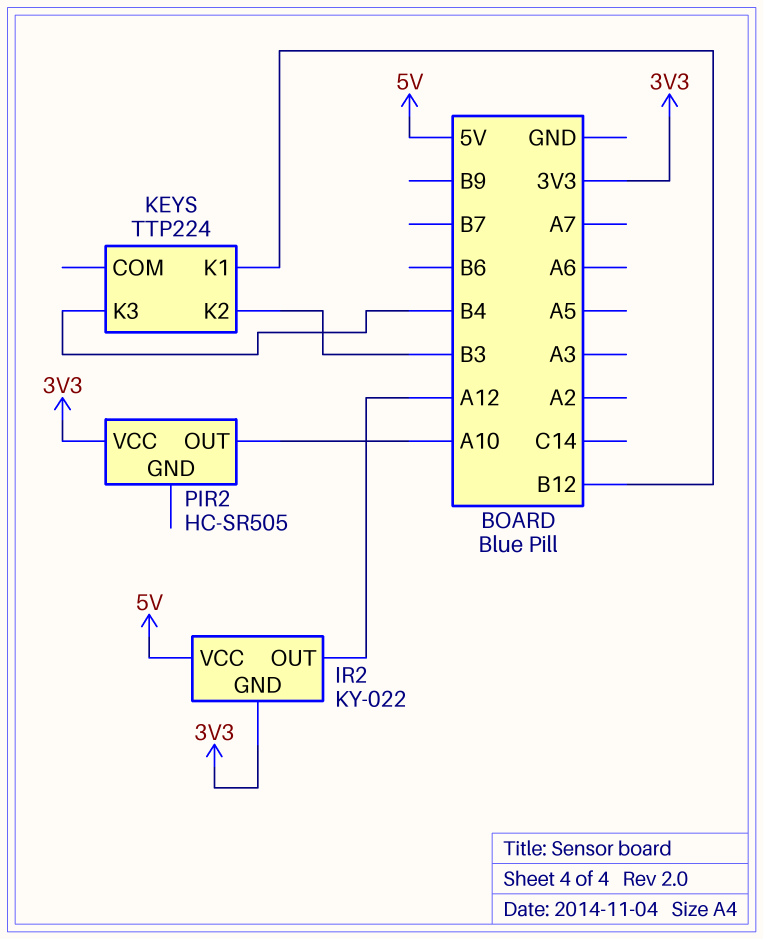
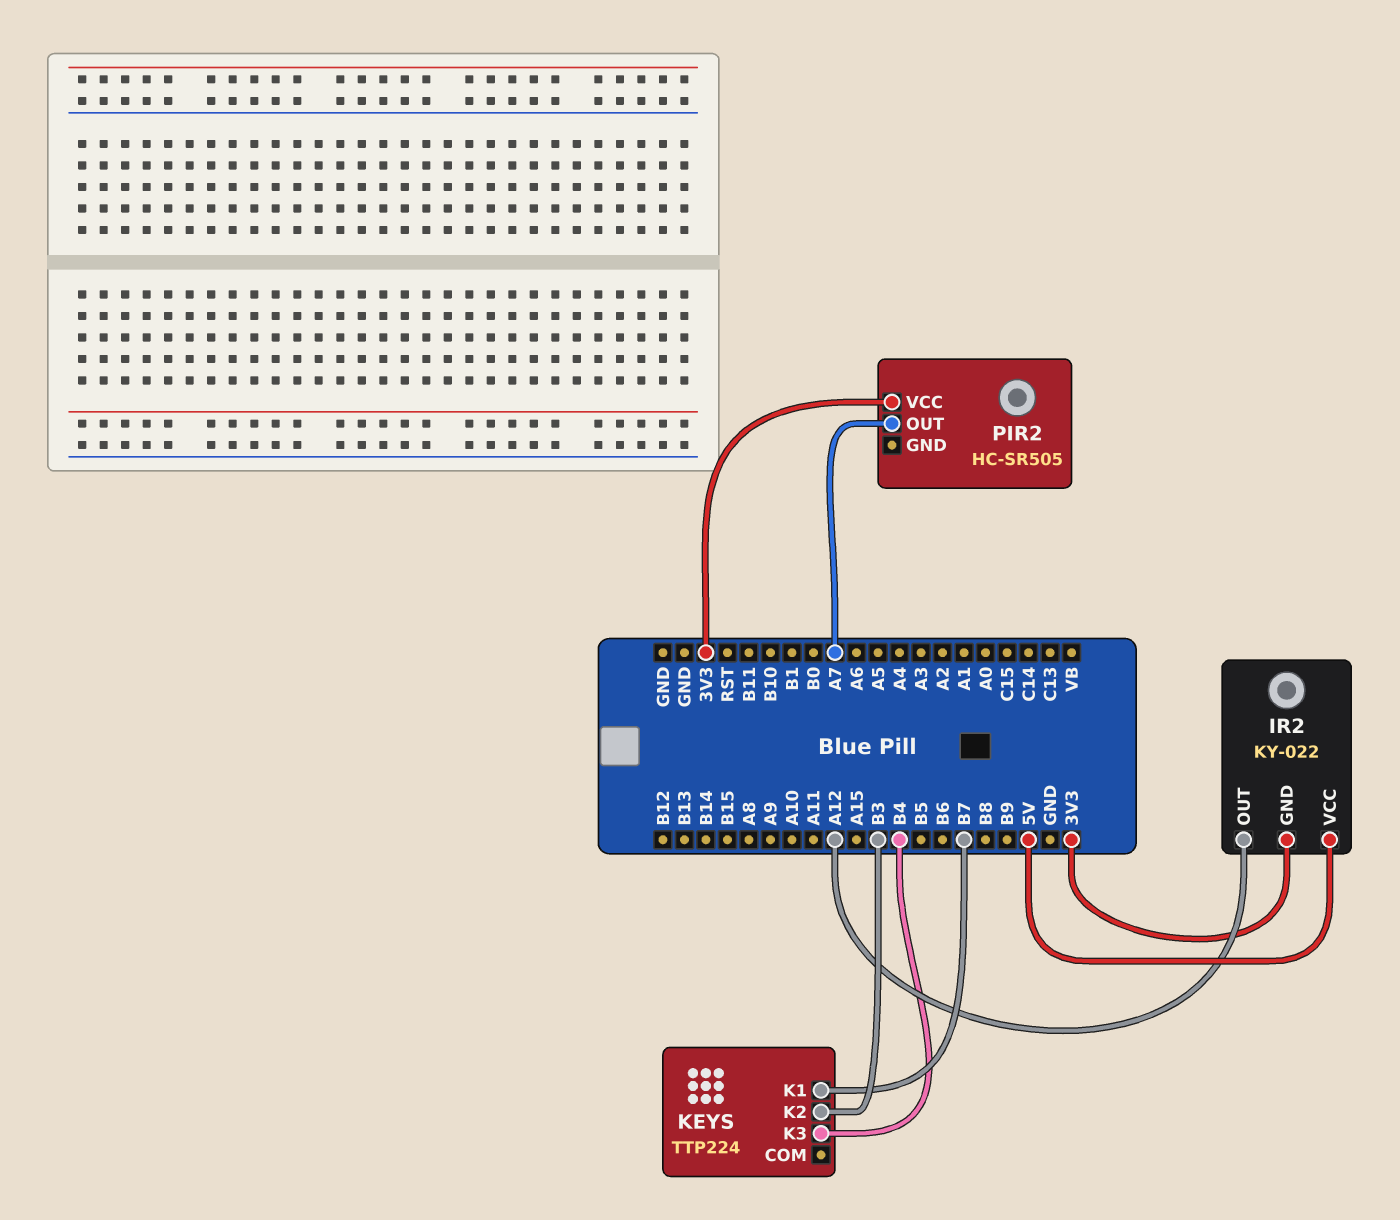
KEYS pin K1: B12 -> B7
PIR2 pin OUT: A10 -> A7

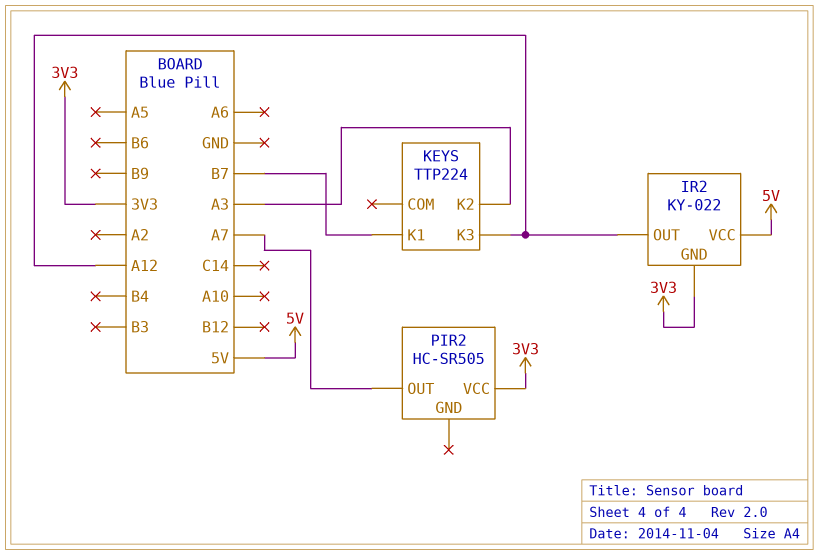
KEYS pin K2: B3 -> A3
KEYS pin K3: B4 -> A12

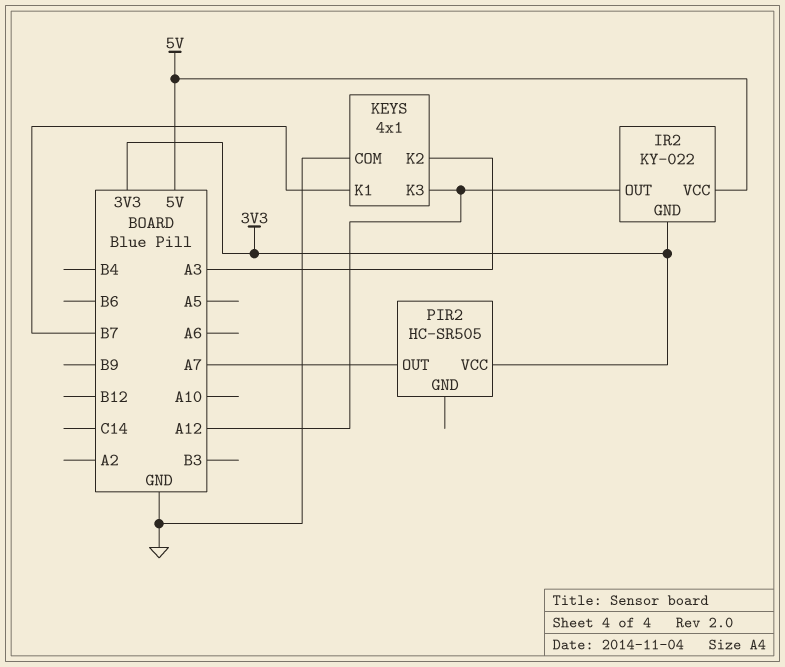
KEYS: TTP224 -> 4x1
KEYS pin COM: none -> GND

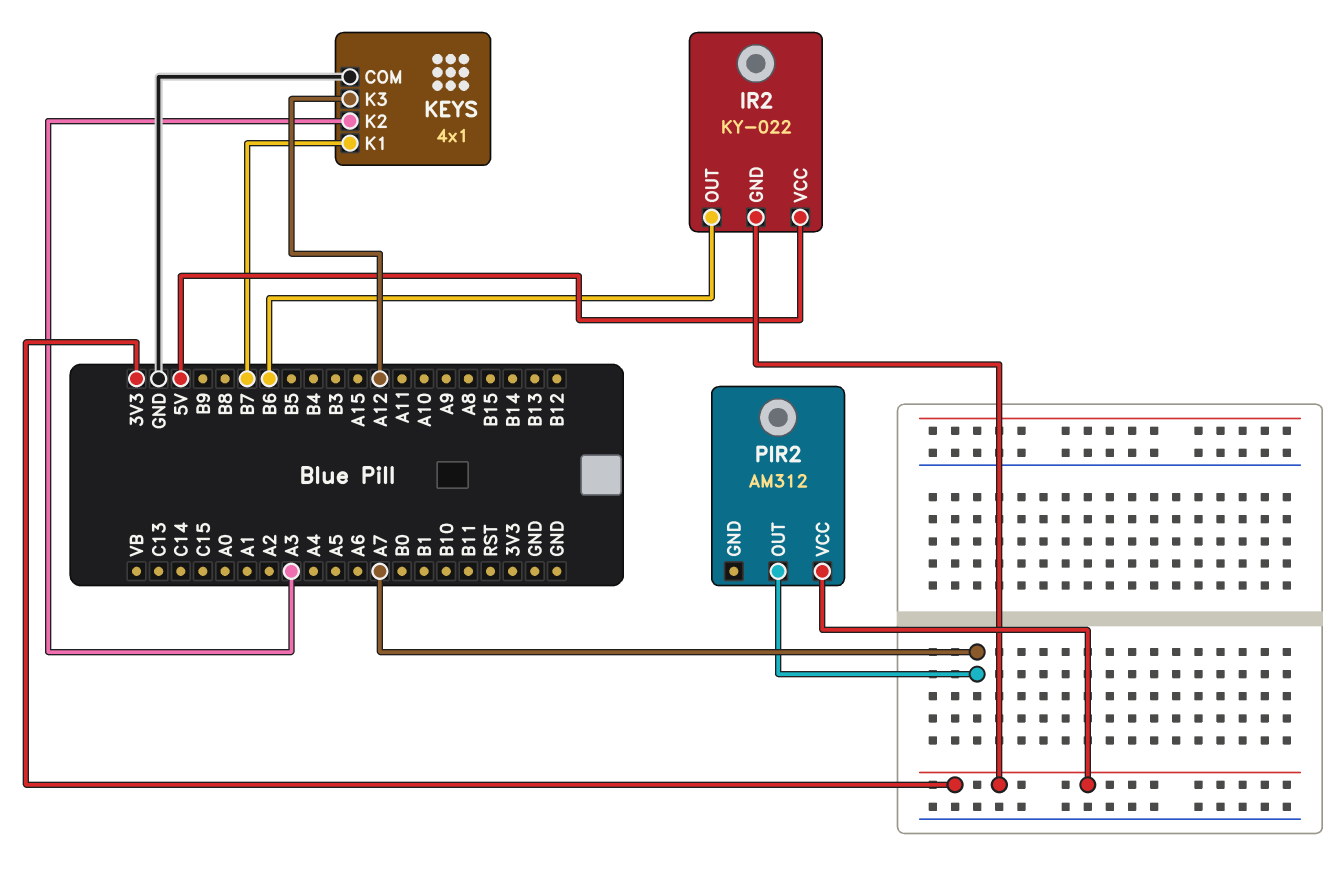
IR2 pin OUT: A12 -> B6
PIR2: HC-SR505 -> AM312

